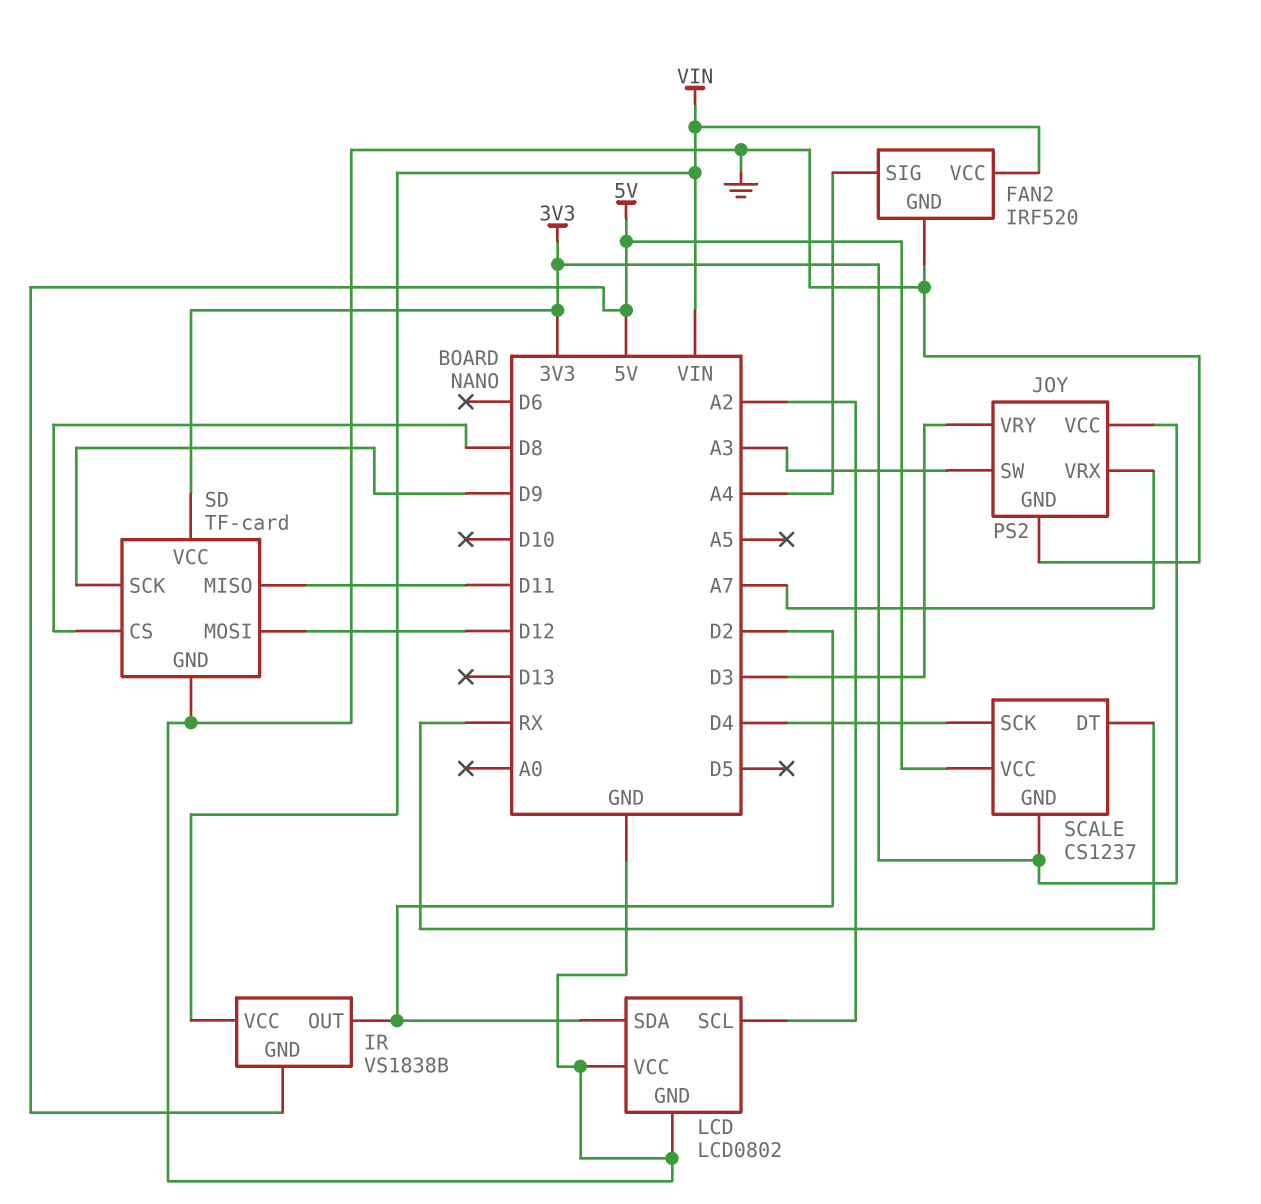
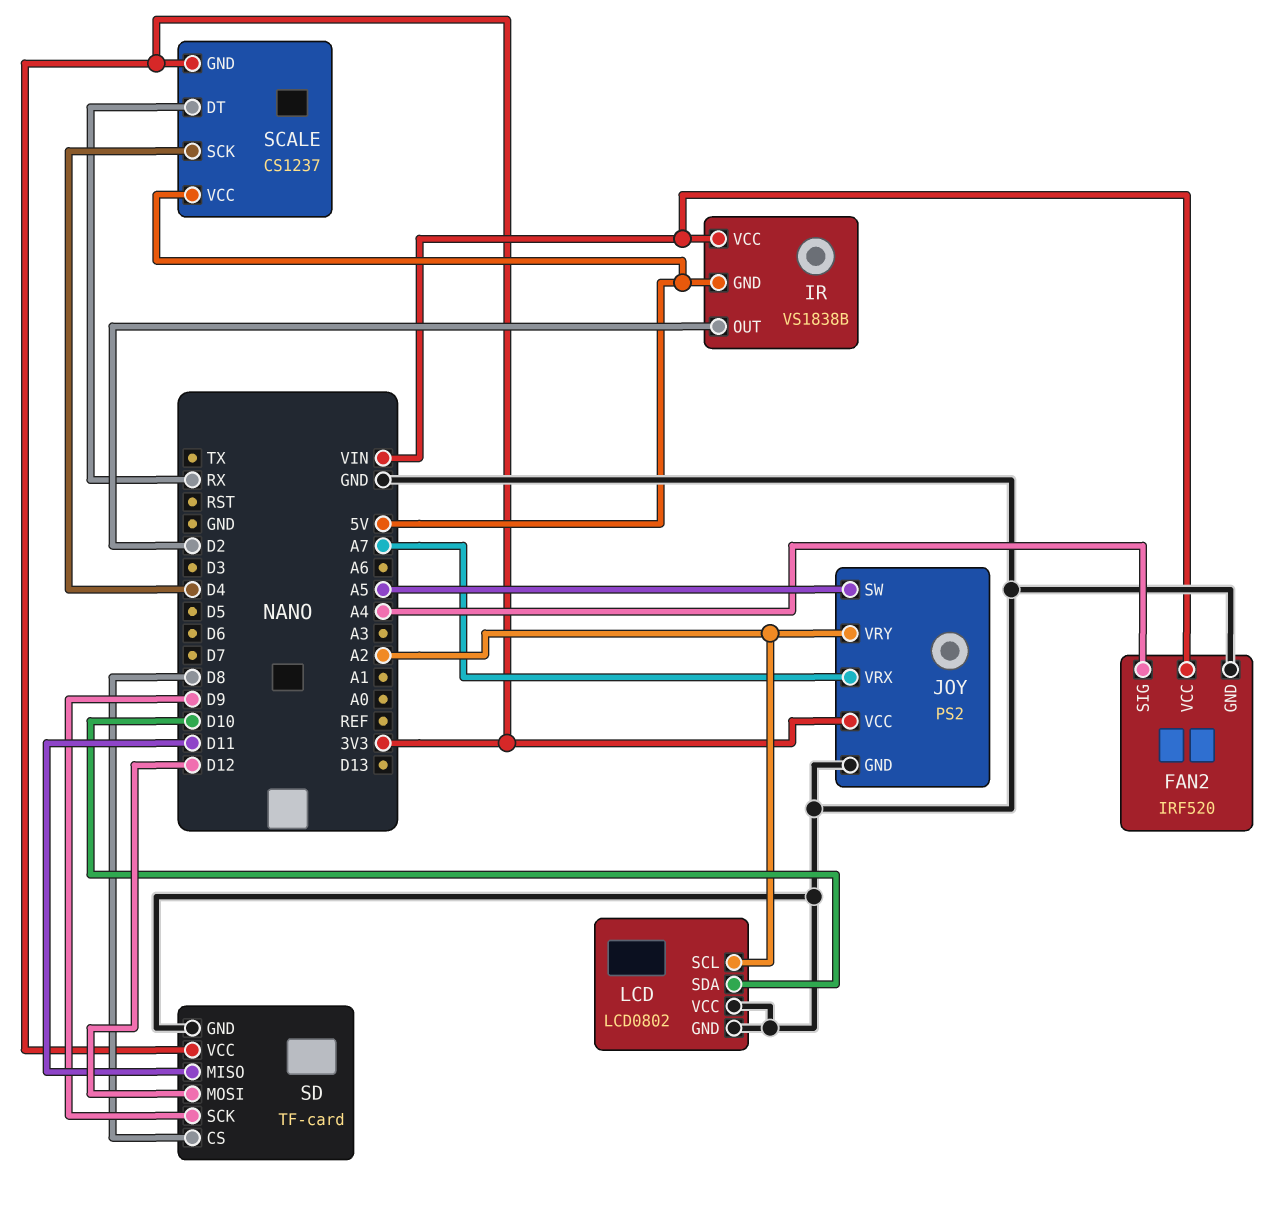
JOY pin SW: A3 -> A5
JOY pin VRY: D3 -> A2
LCD pin SDA: D2 -> D10

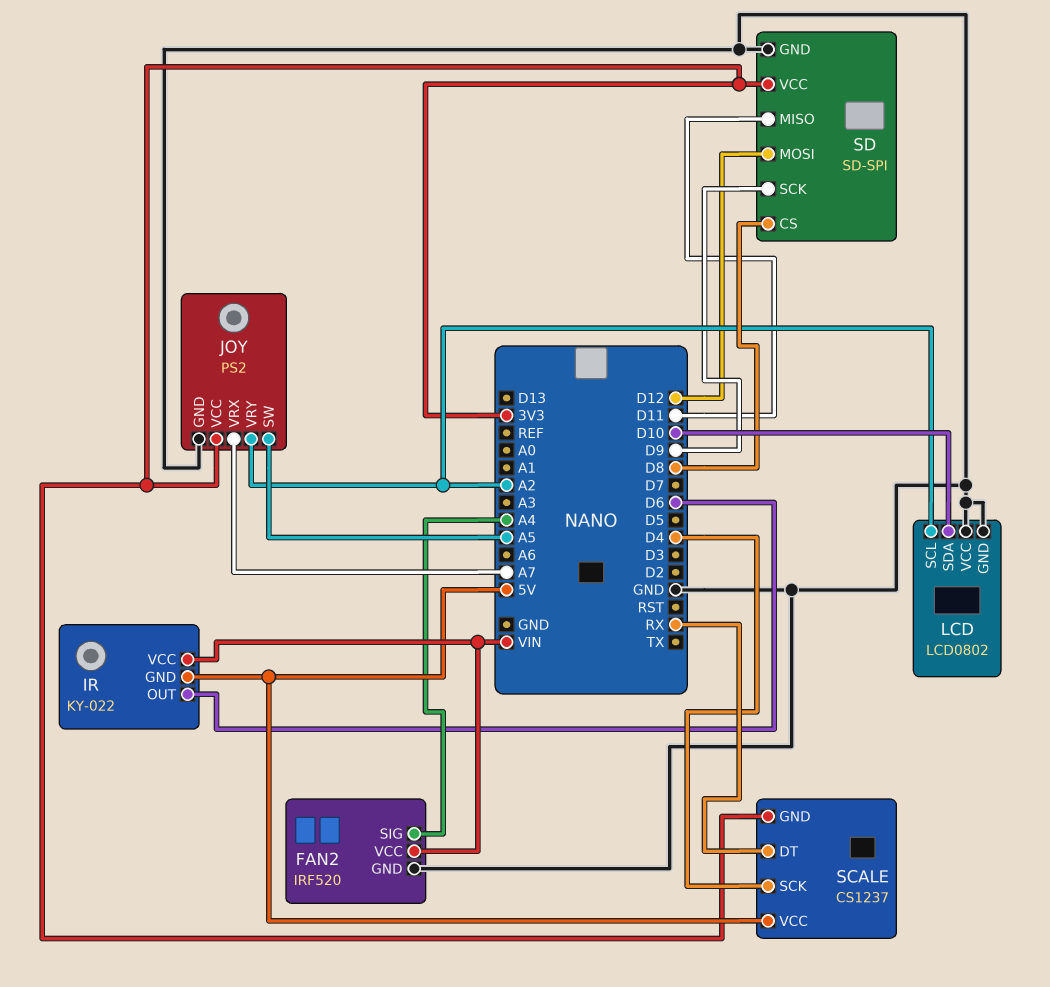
IR: VS1838B -> KY-022
IR pin OUT: D2 -> D6
SD: TF-card -> SD-SPI

